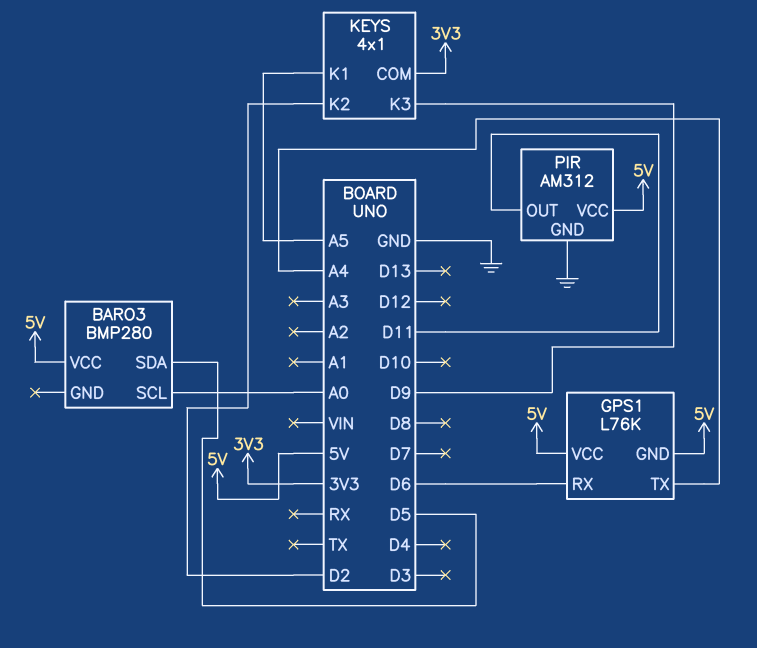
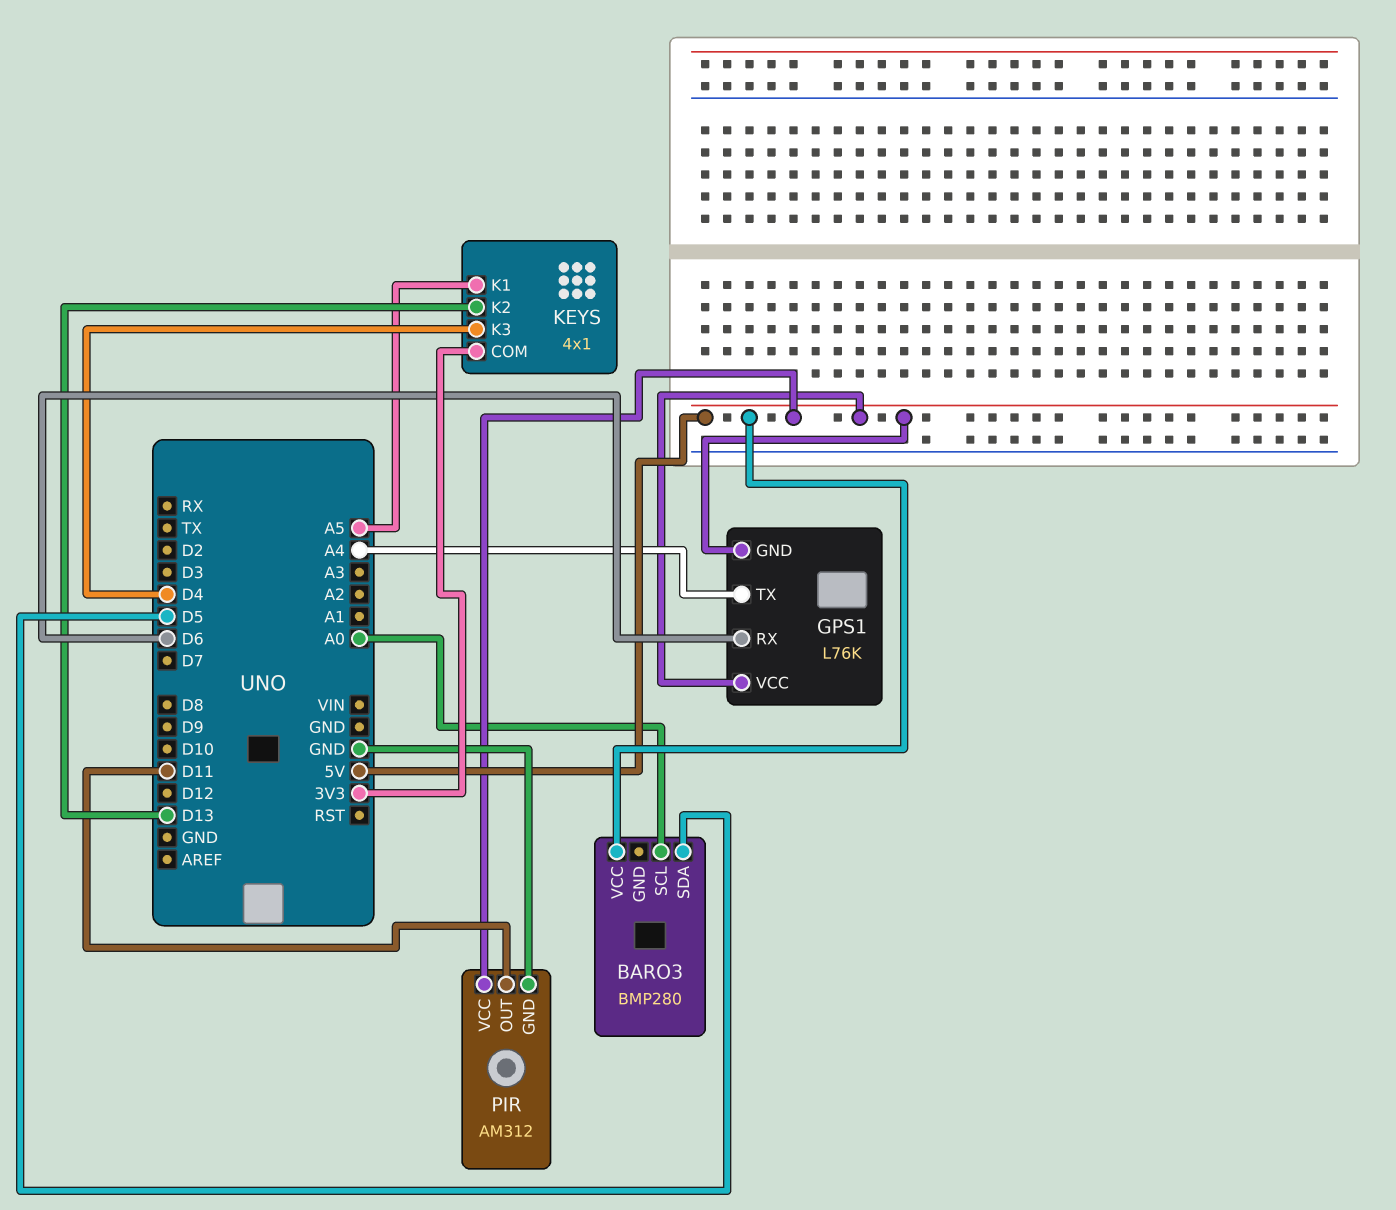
KEYS pin K2: D2 -> D13
KEYS pin K3: D9 -> D4

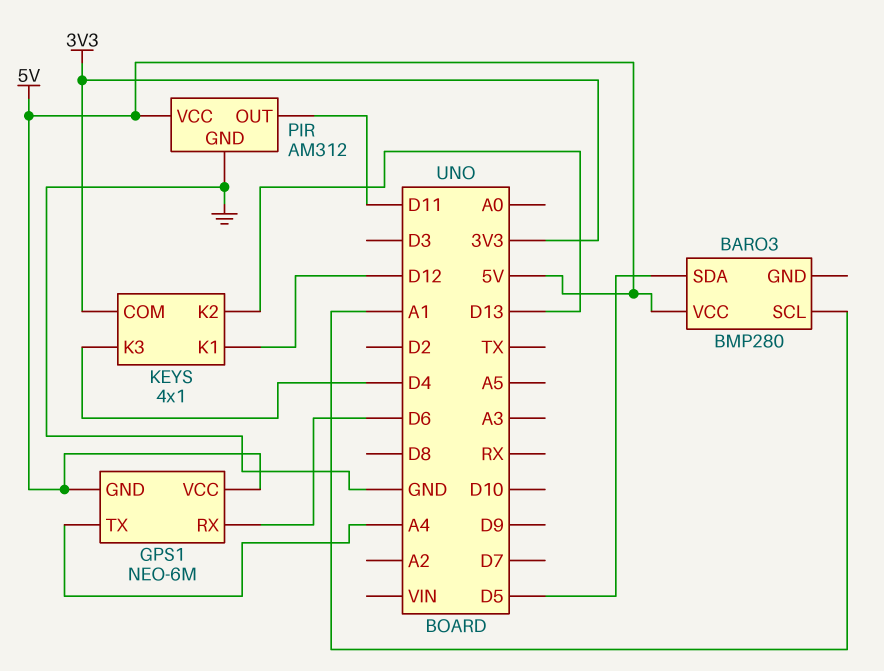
BARO3 pin SCL: A0 -> A1
GPS1: L76K -> NEO-6M
KEYS pin K1: A5 -> D12

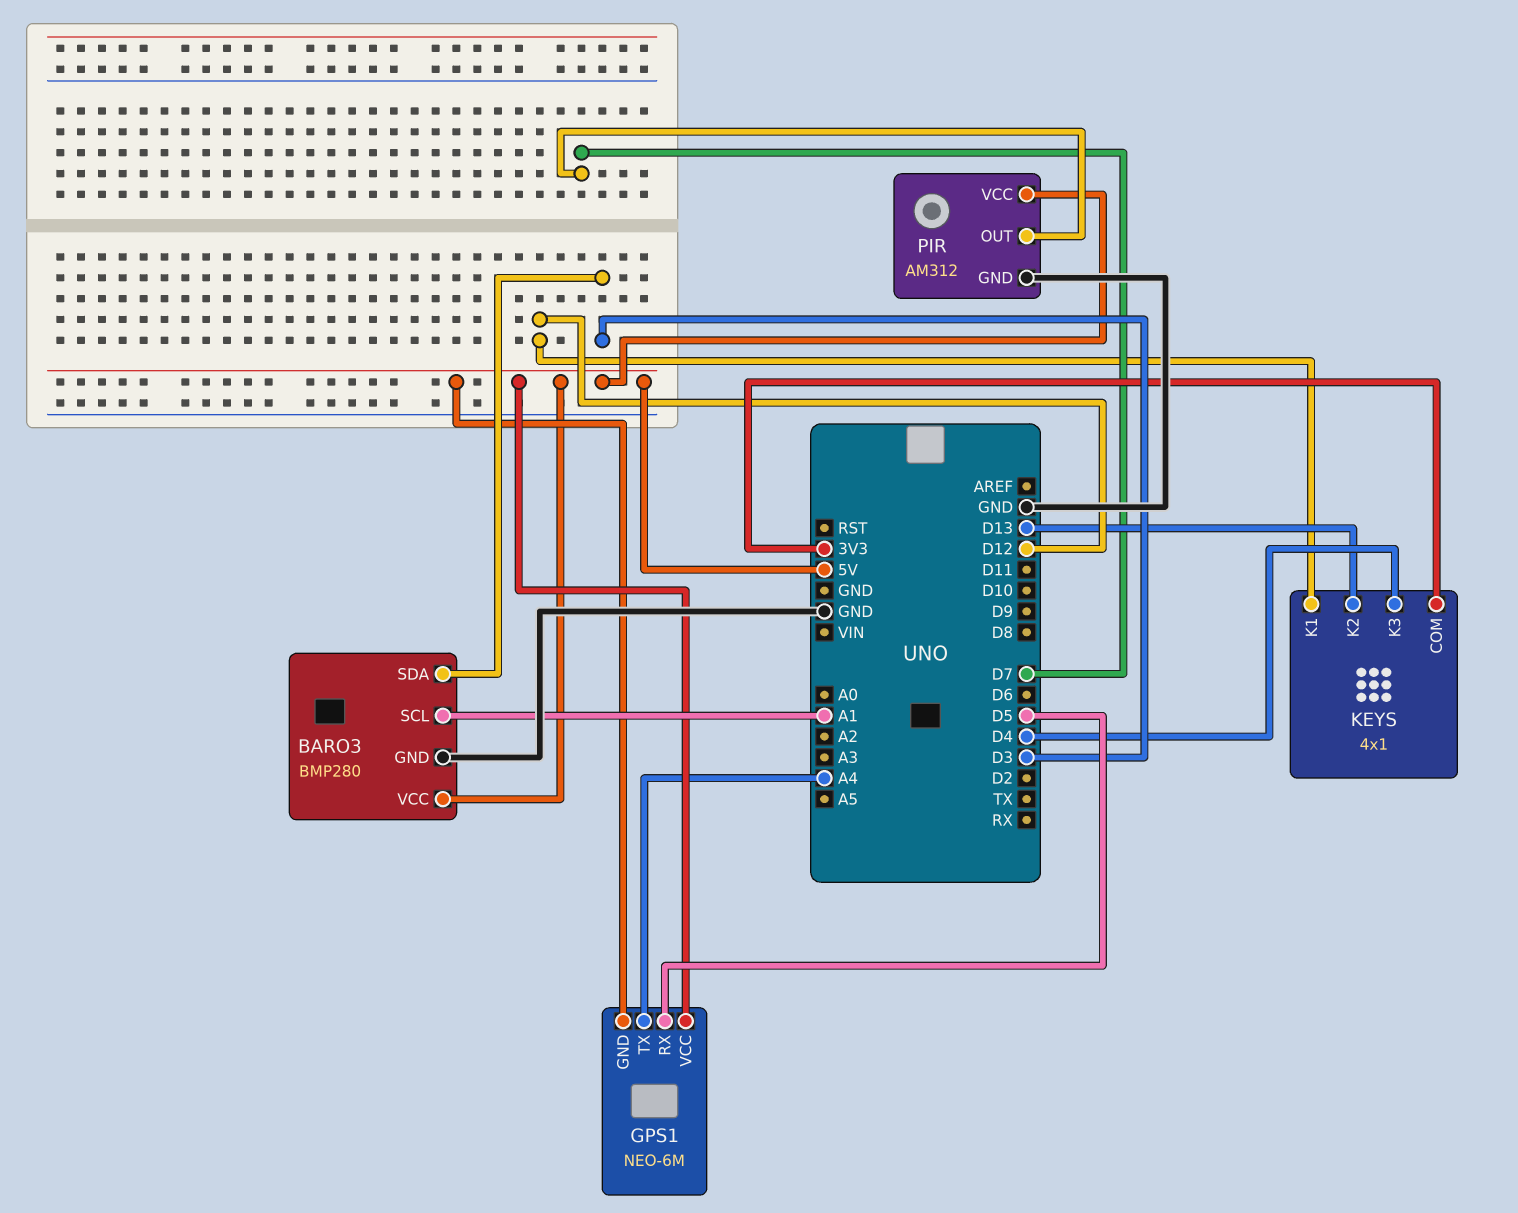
BARO3 pin GND: none -> GND
BARO3 pin SDA: D5 -> D3
GPS1 pin RX: D6 -> D5
PIR pin OUT: D11 -> D7

